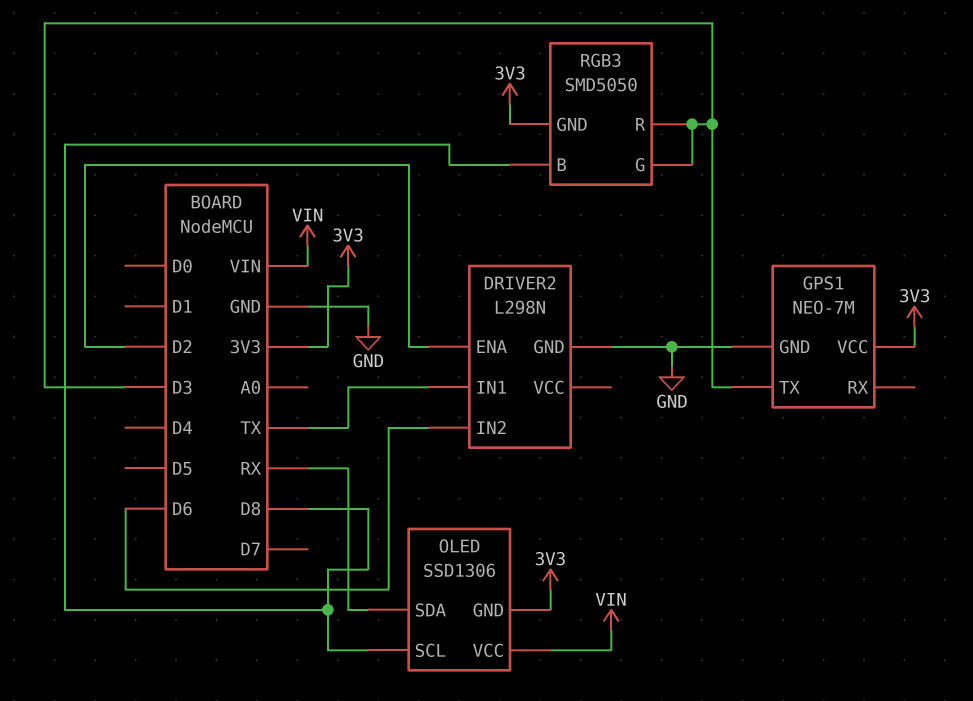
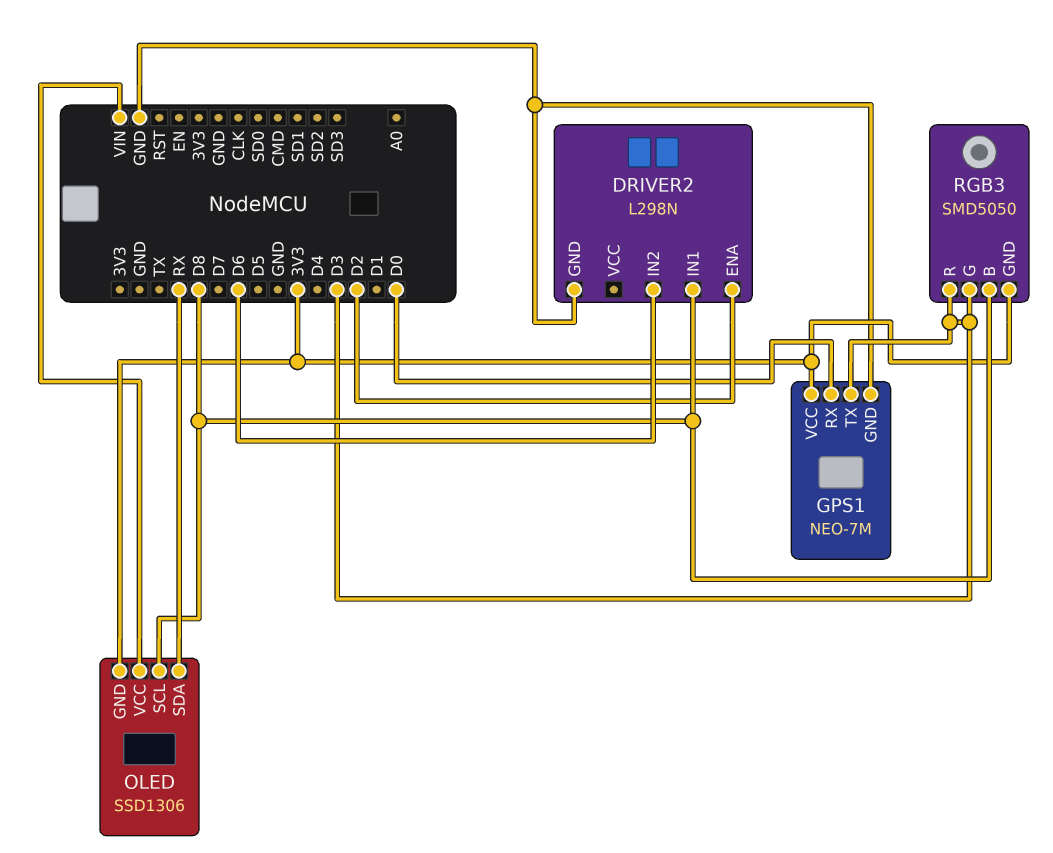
DRIVER2 pin IN1: TX -> D8
GPS1 pin RX: none -> D0

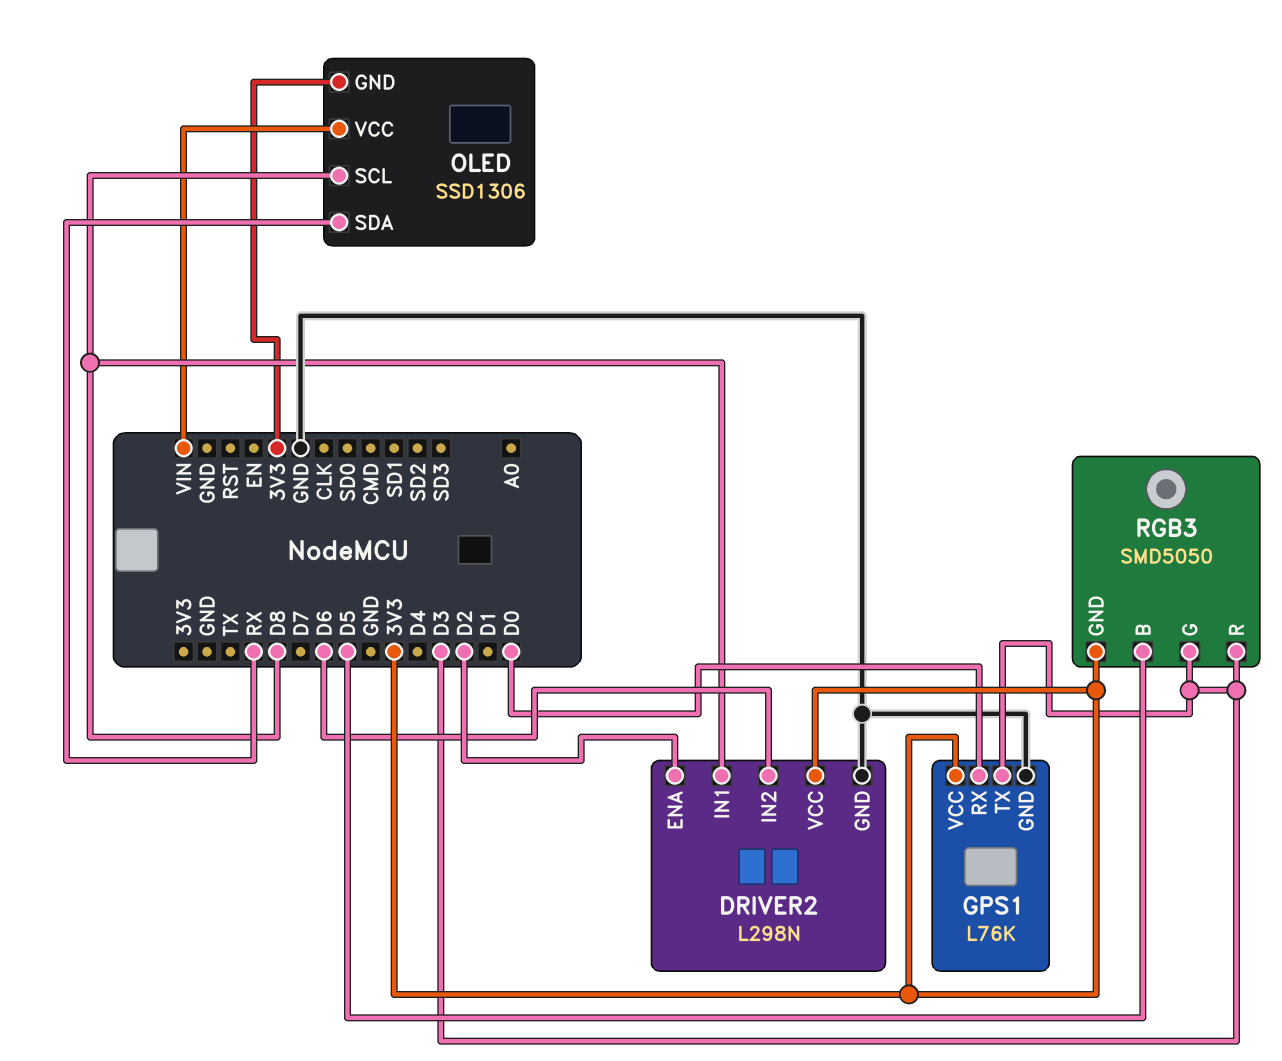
DRIVER2 pin VCC: none -> 3V3
GPS1: NEO-7M -> L76K
RGB3 pin B: D8 -> D5

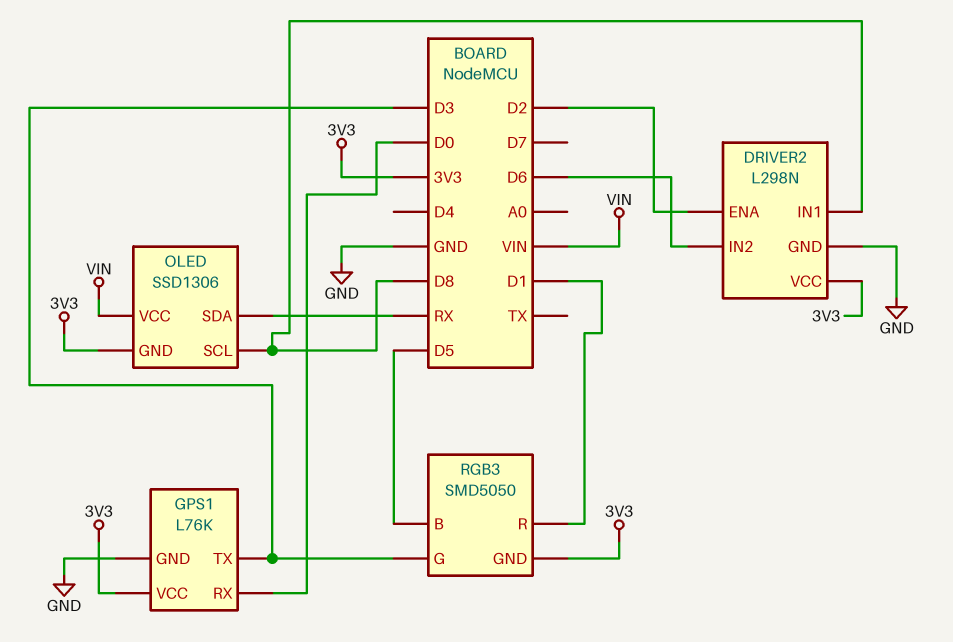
RGB3 pin R: D3 -> D1

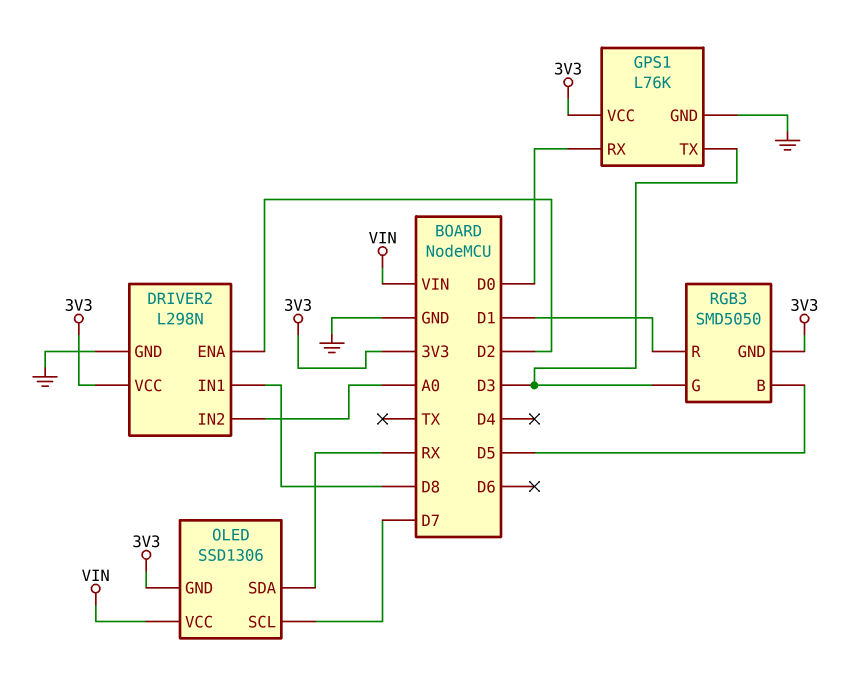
DRIVER2 pin IN2: D6 -> A0
OLED pin SCL: D8 -> D7

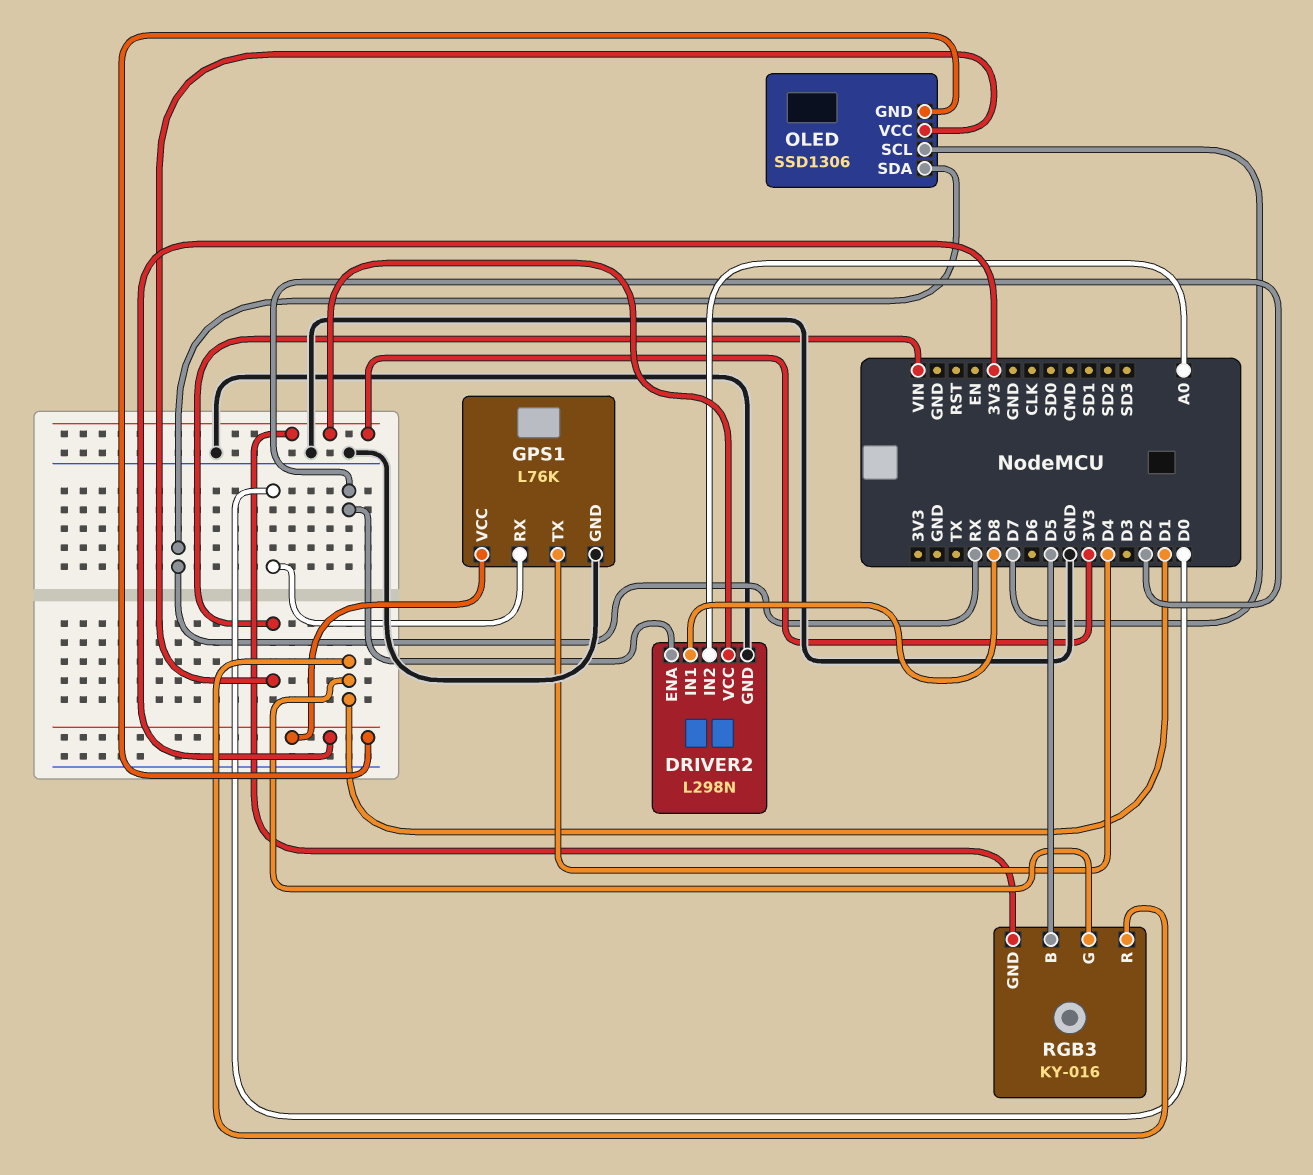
GPS1 pin TX: D3 -> D4
RGB3: SMD5050 -> KY-016
RGB3 pin G: D3 -> D1

